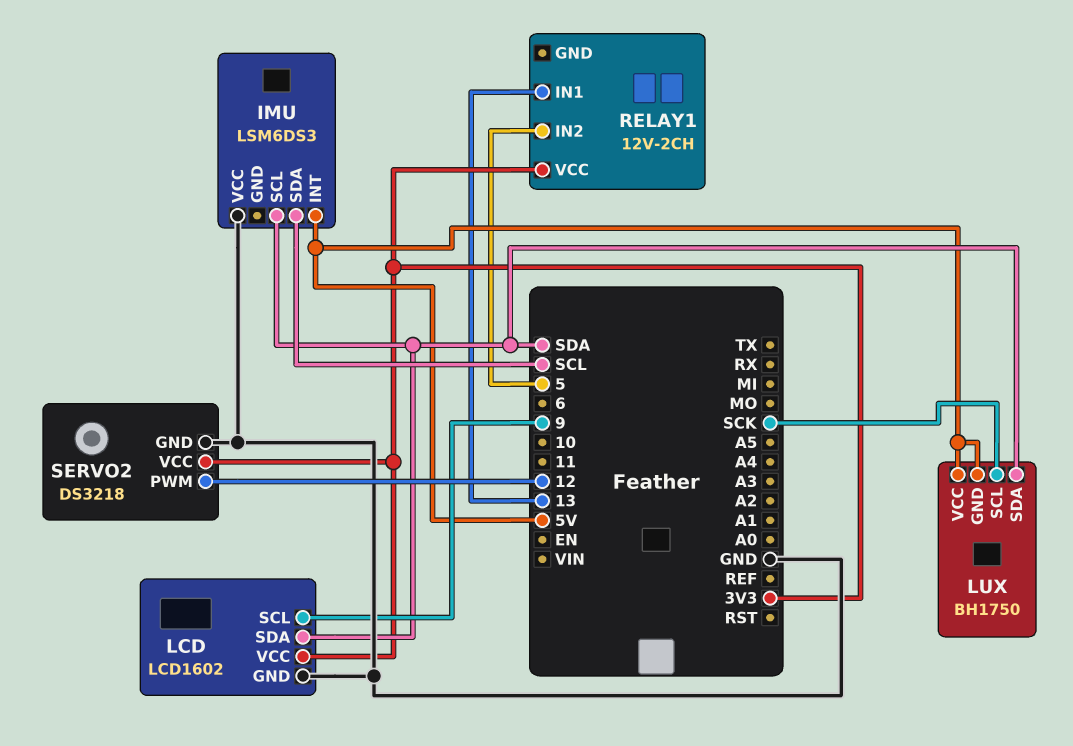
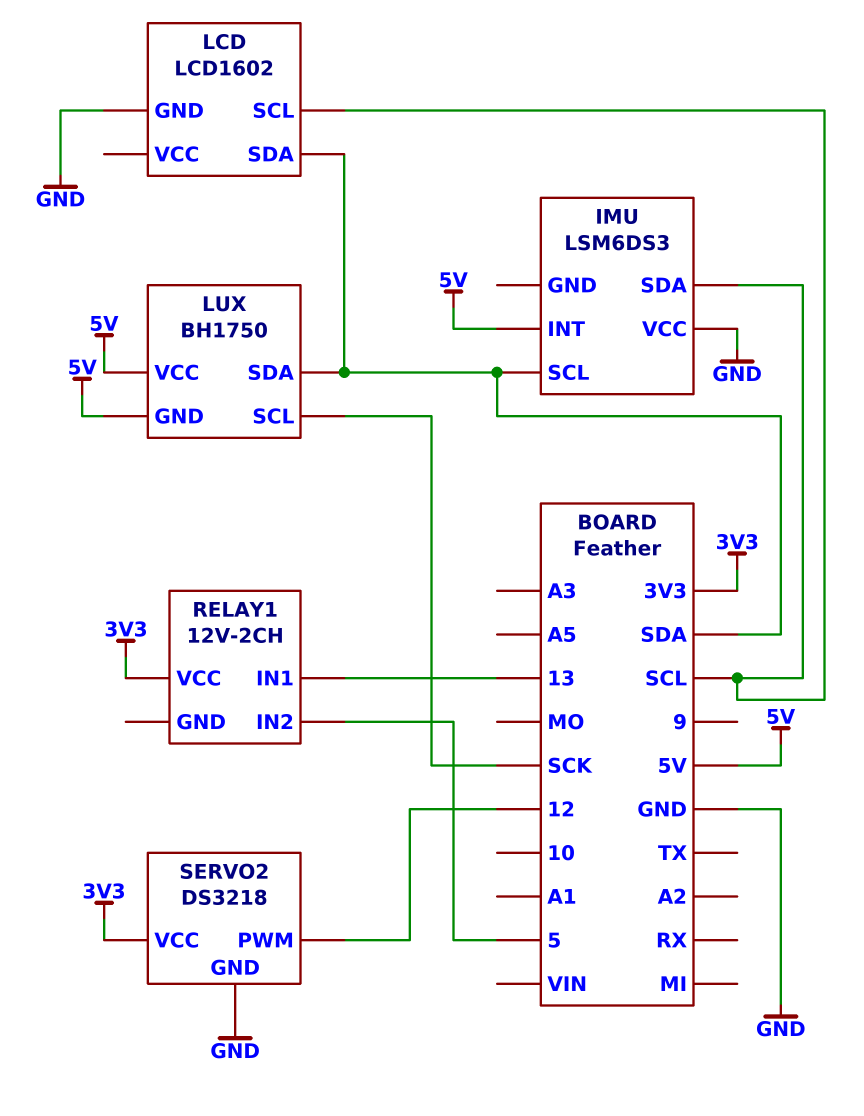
LCD pin SCL: 9 -> SCL
LCD pin VCC: 3V3 -> none

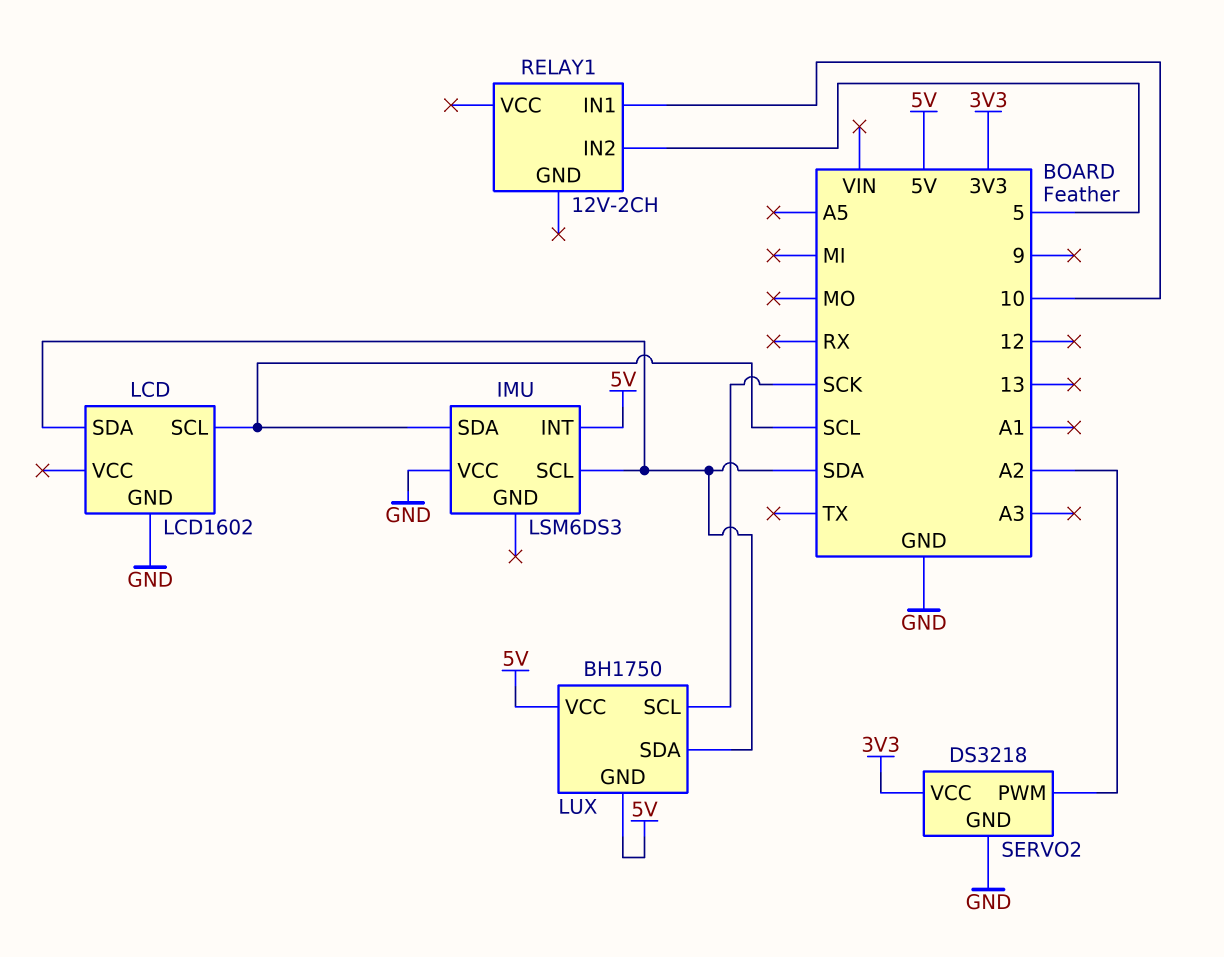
RELAY1 pin IN1: 13 -> 10
RELAY1 pin VCC: 3V3 -> none
SERVO2 pin PWM: 12 -> A2

